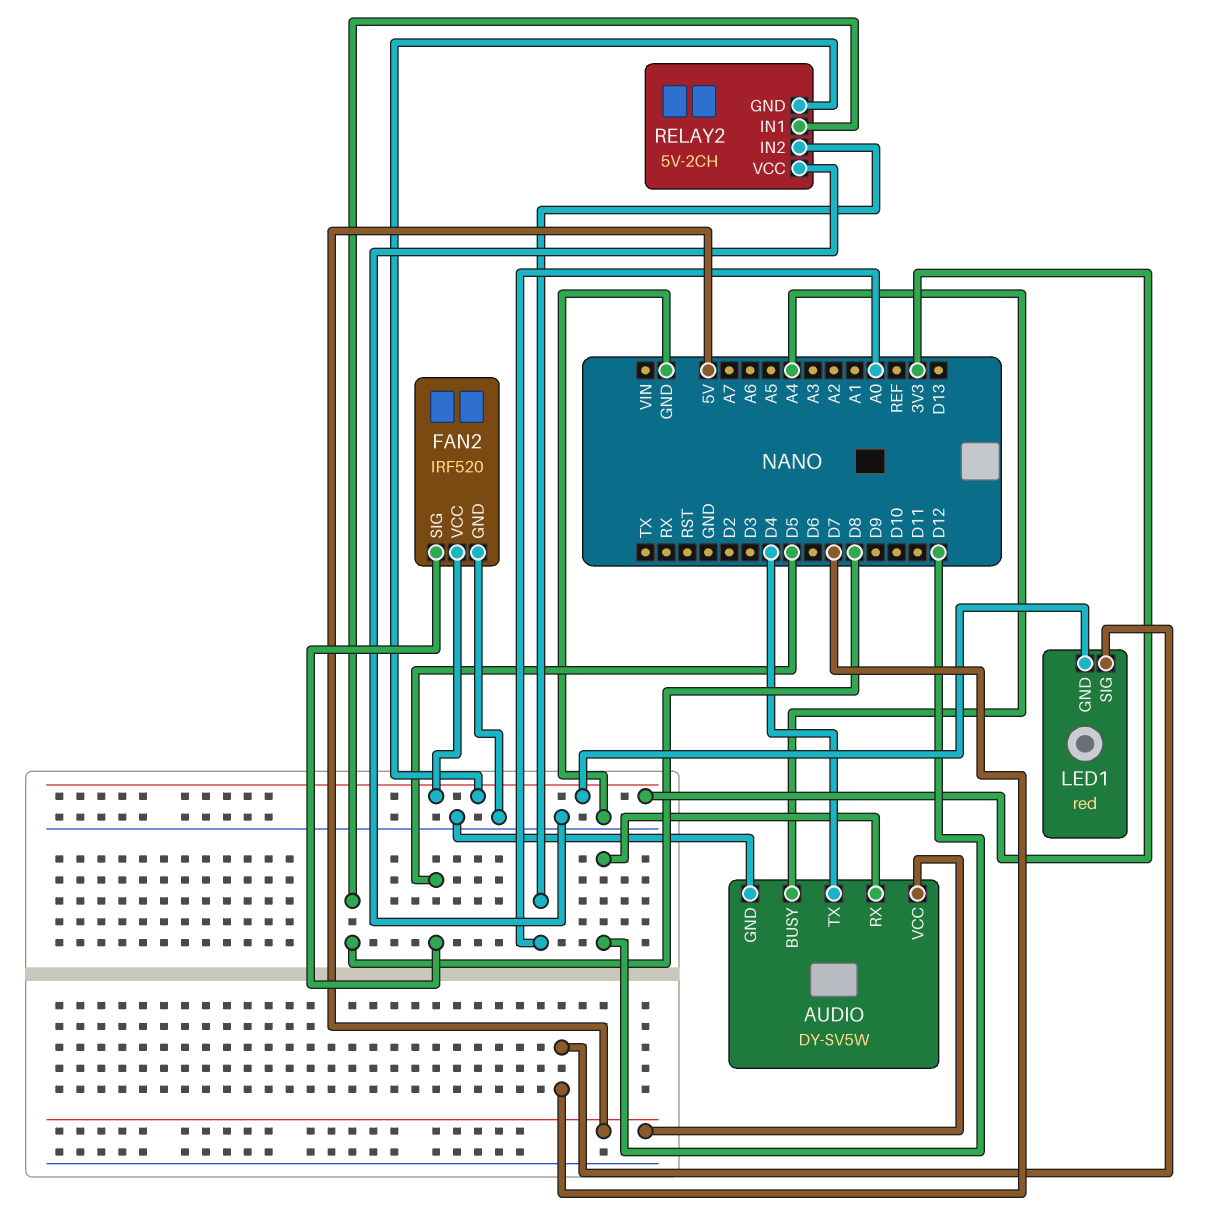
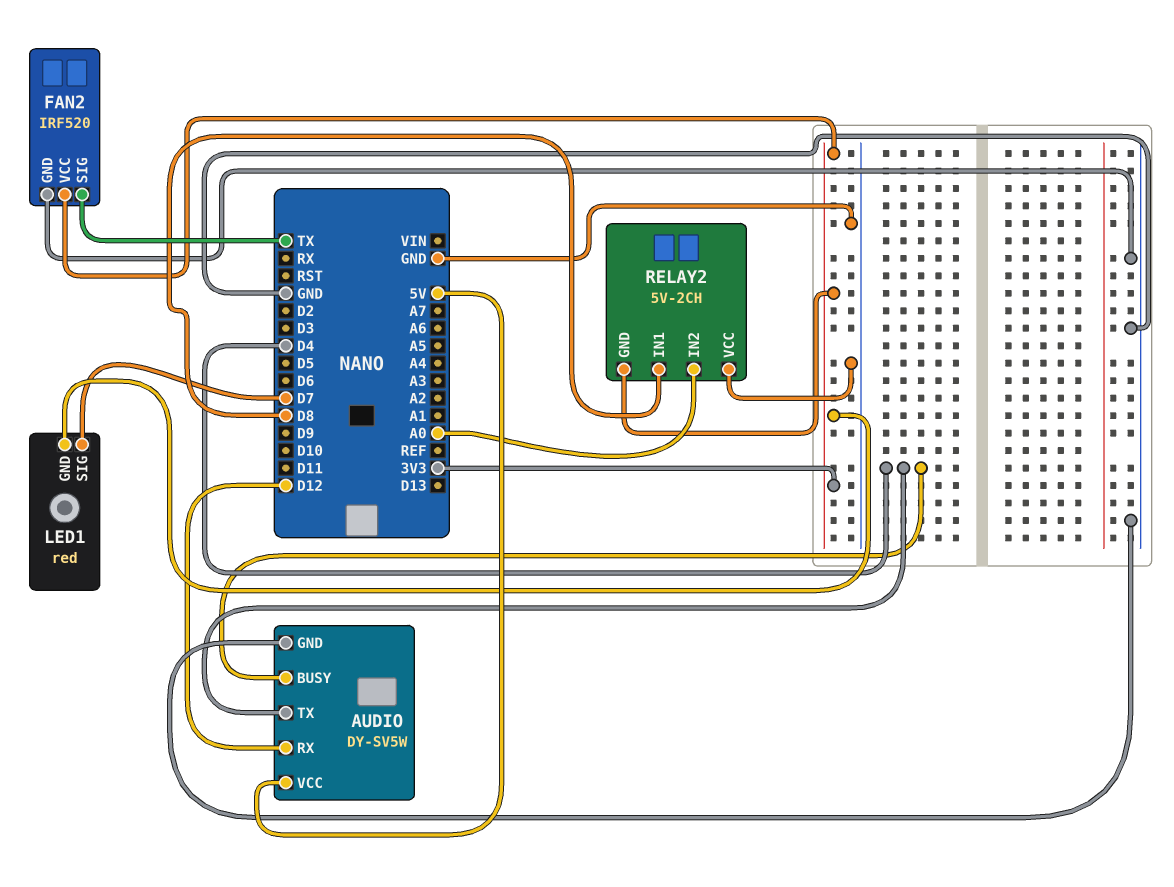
AUDIO pin BUSY: A4 -> D4
FAN2 pin SIG: D5 -> TX

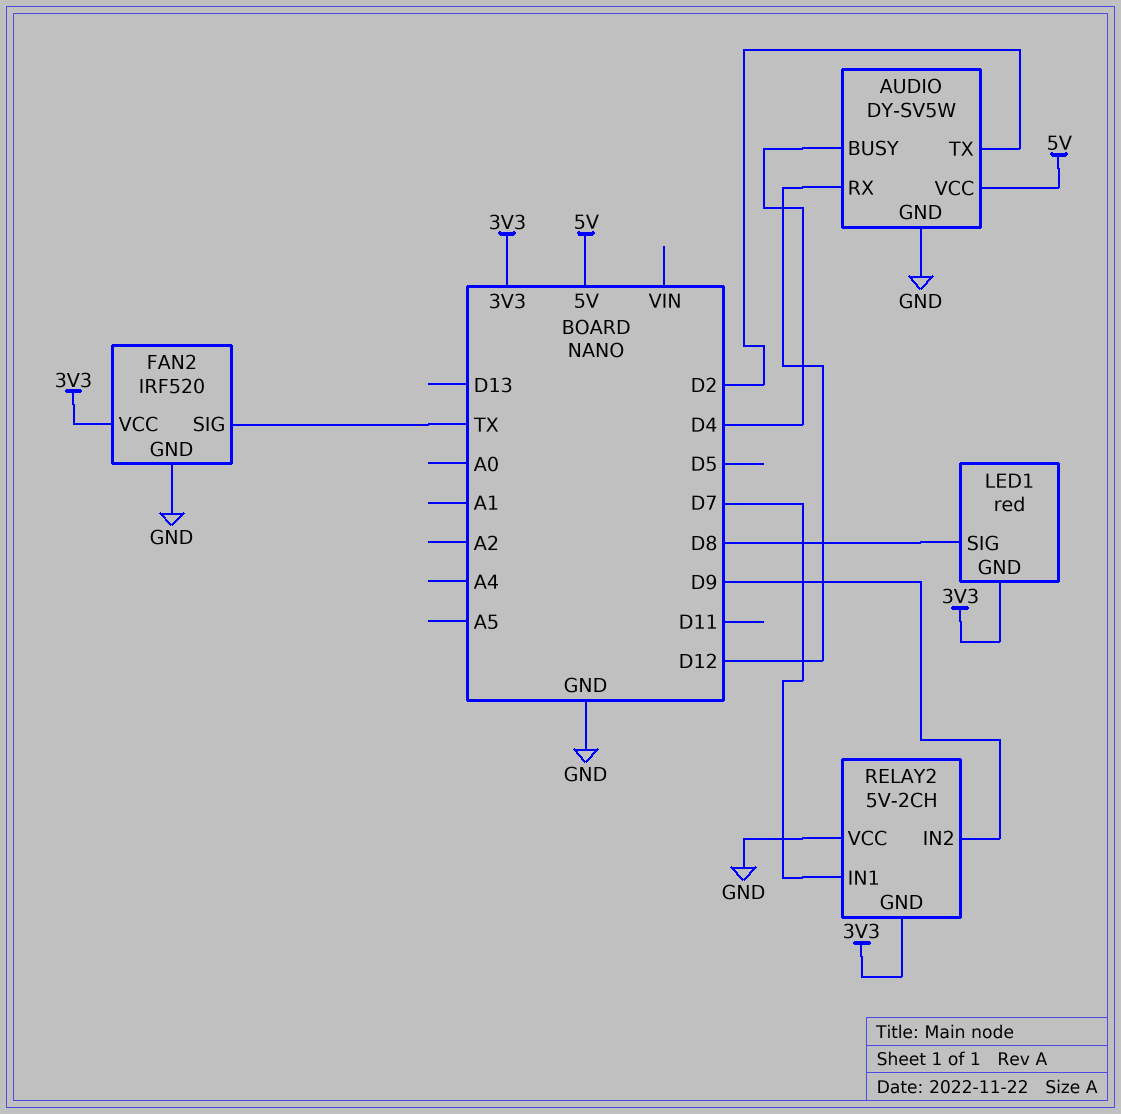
AUDIO pin TX: D4 -> D2
LED1 pin SIG: D7 -> D8
RELAY2 pin IN1: D8 -> D7
RELAY2 pin IN2: A0 -> D9

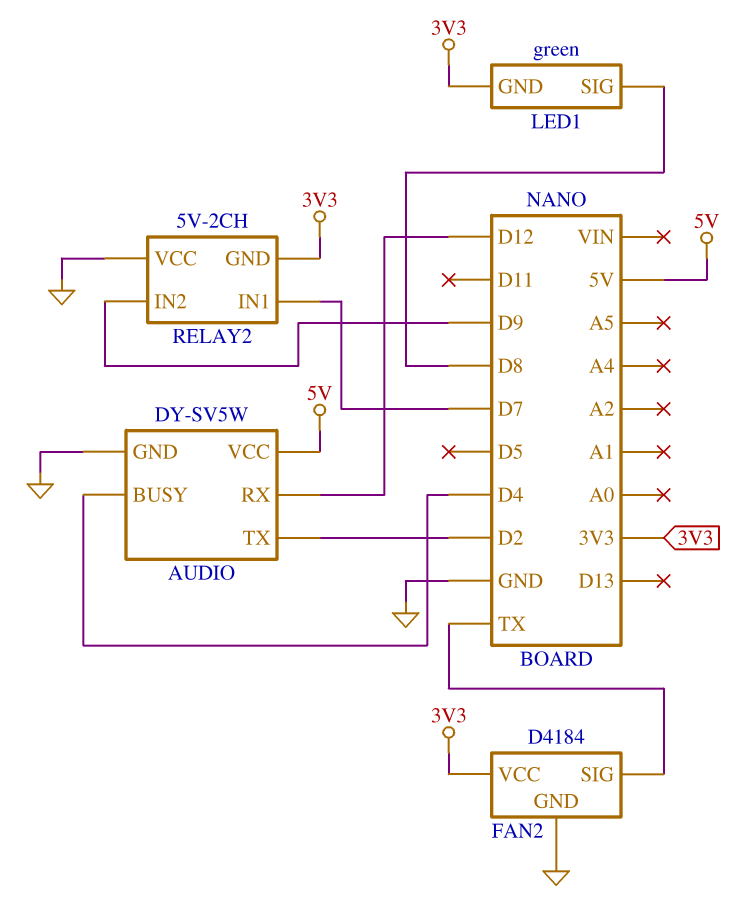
FAN2: IRF520 -> D4184
LED1: red -> green

